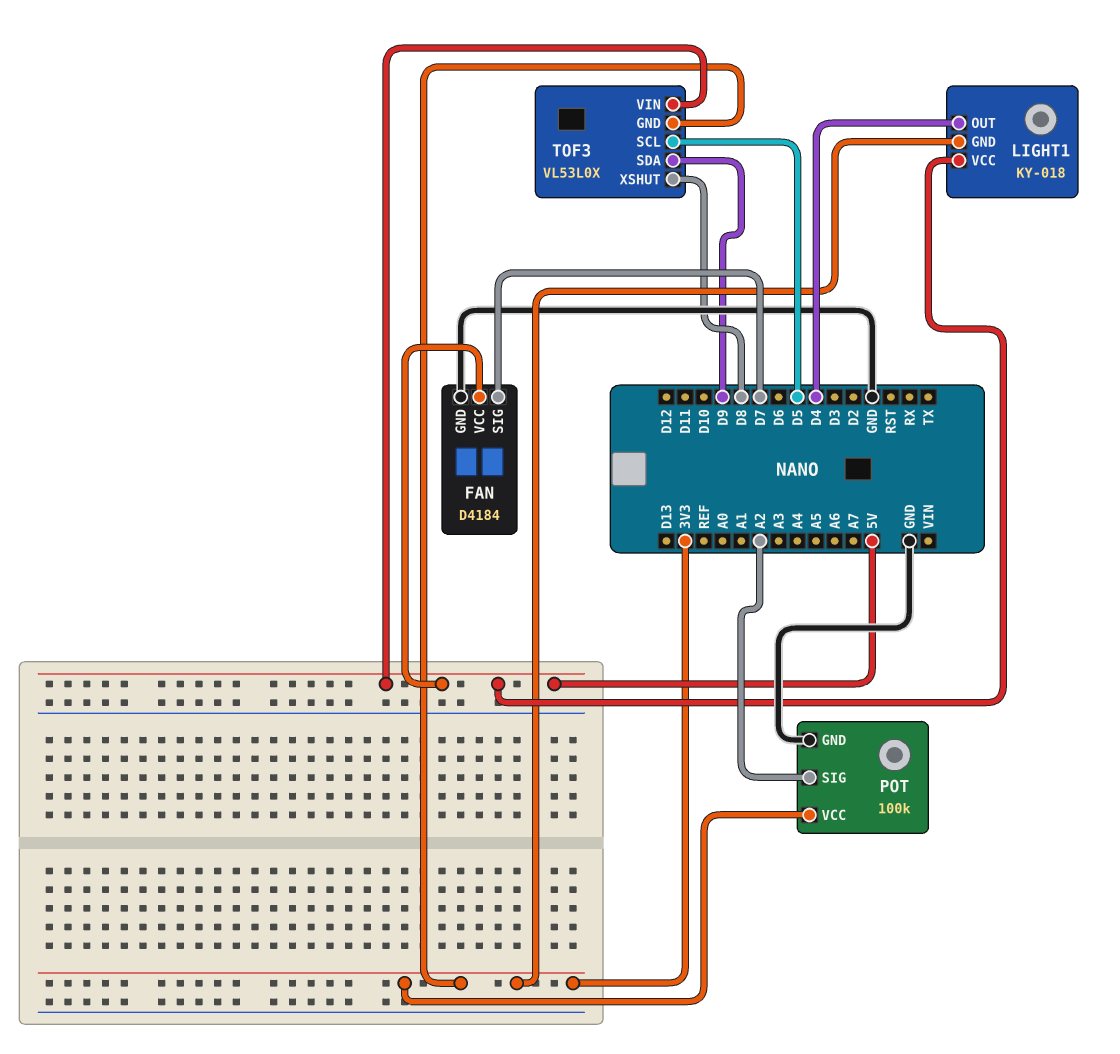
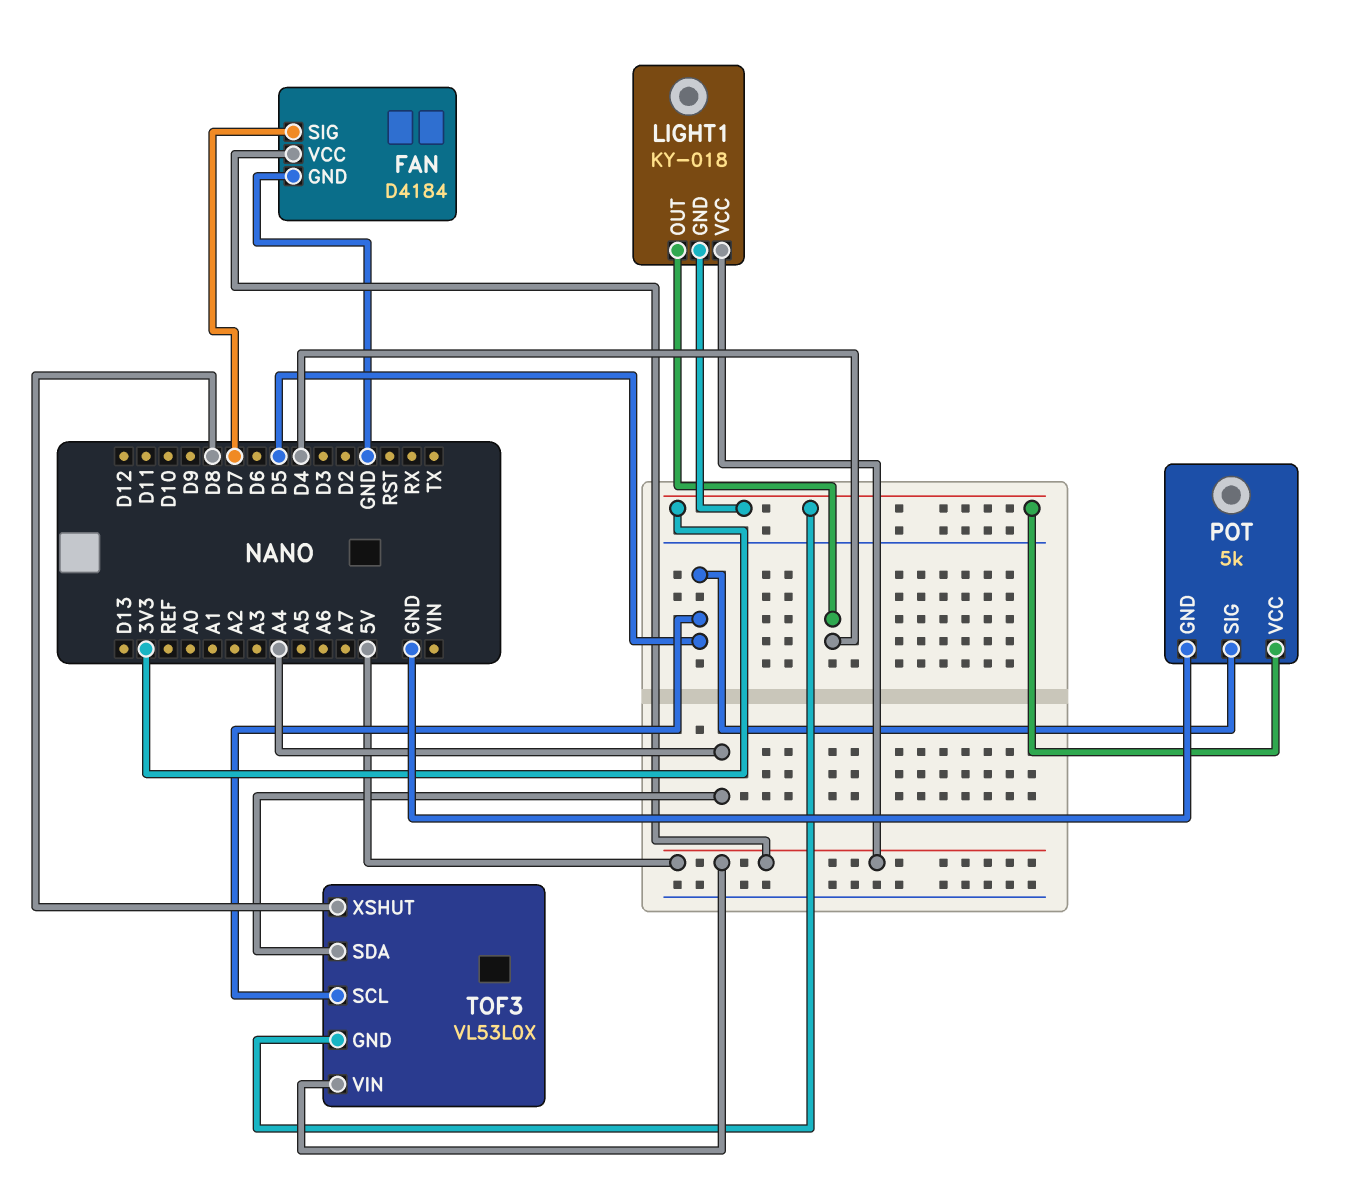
POT: 100k -> 5k
POT pin SIG: A2 -> D5
TOF3 pin SDA: D9 -> A4

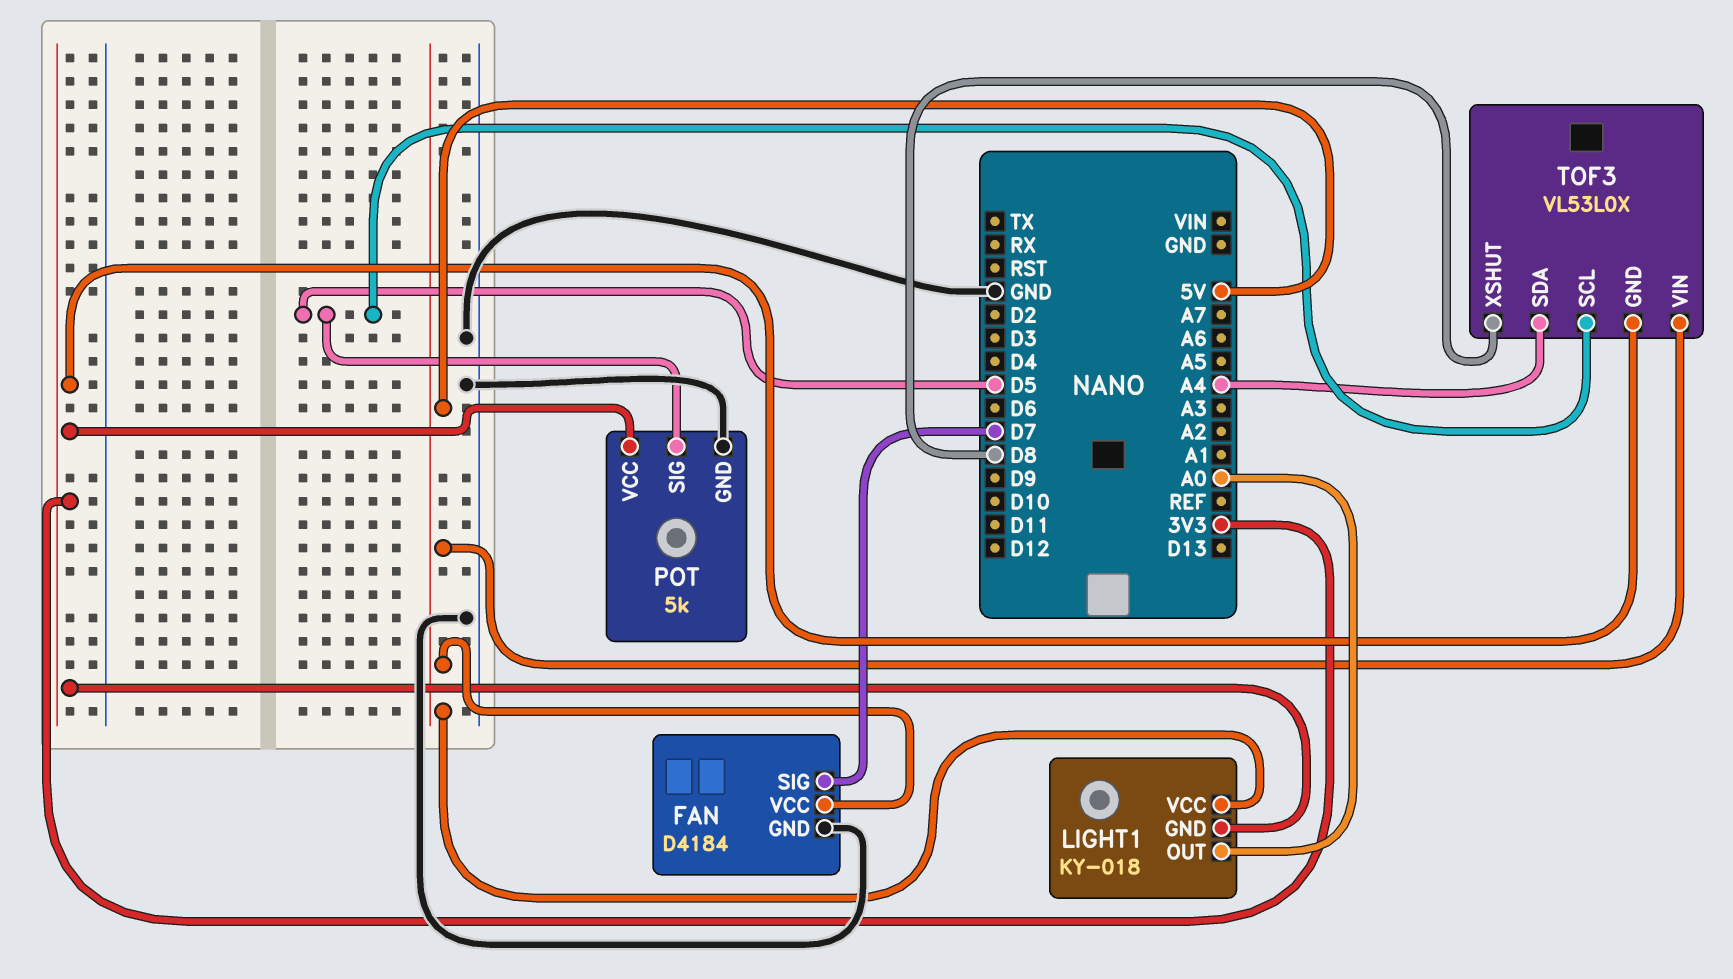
LIGHT1 pin OUT: D4 -> A0

